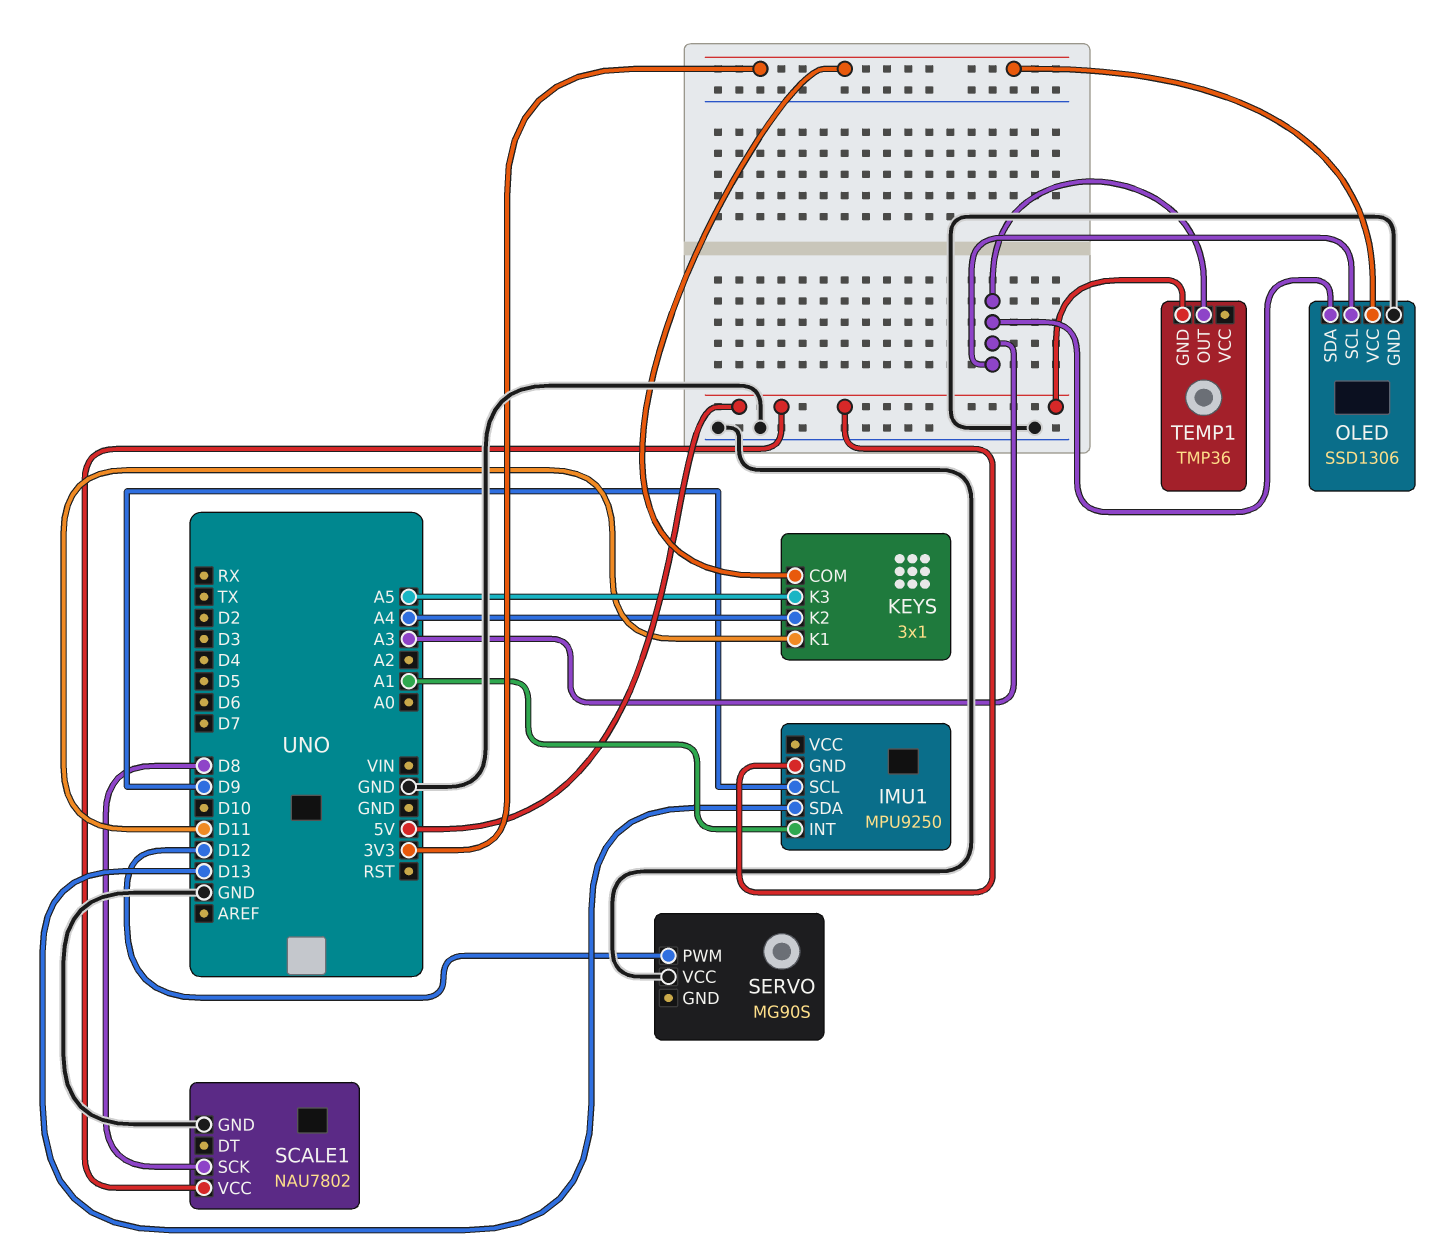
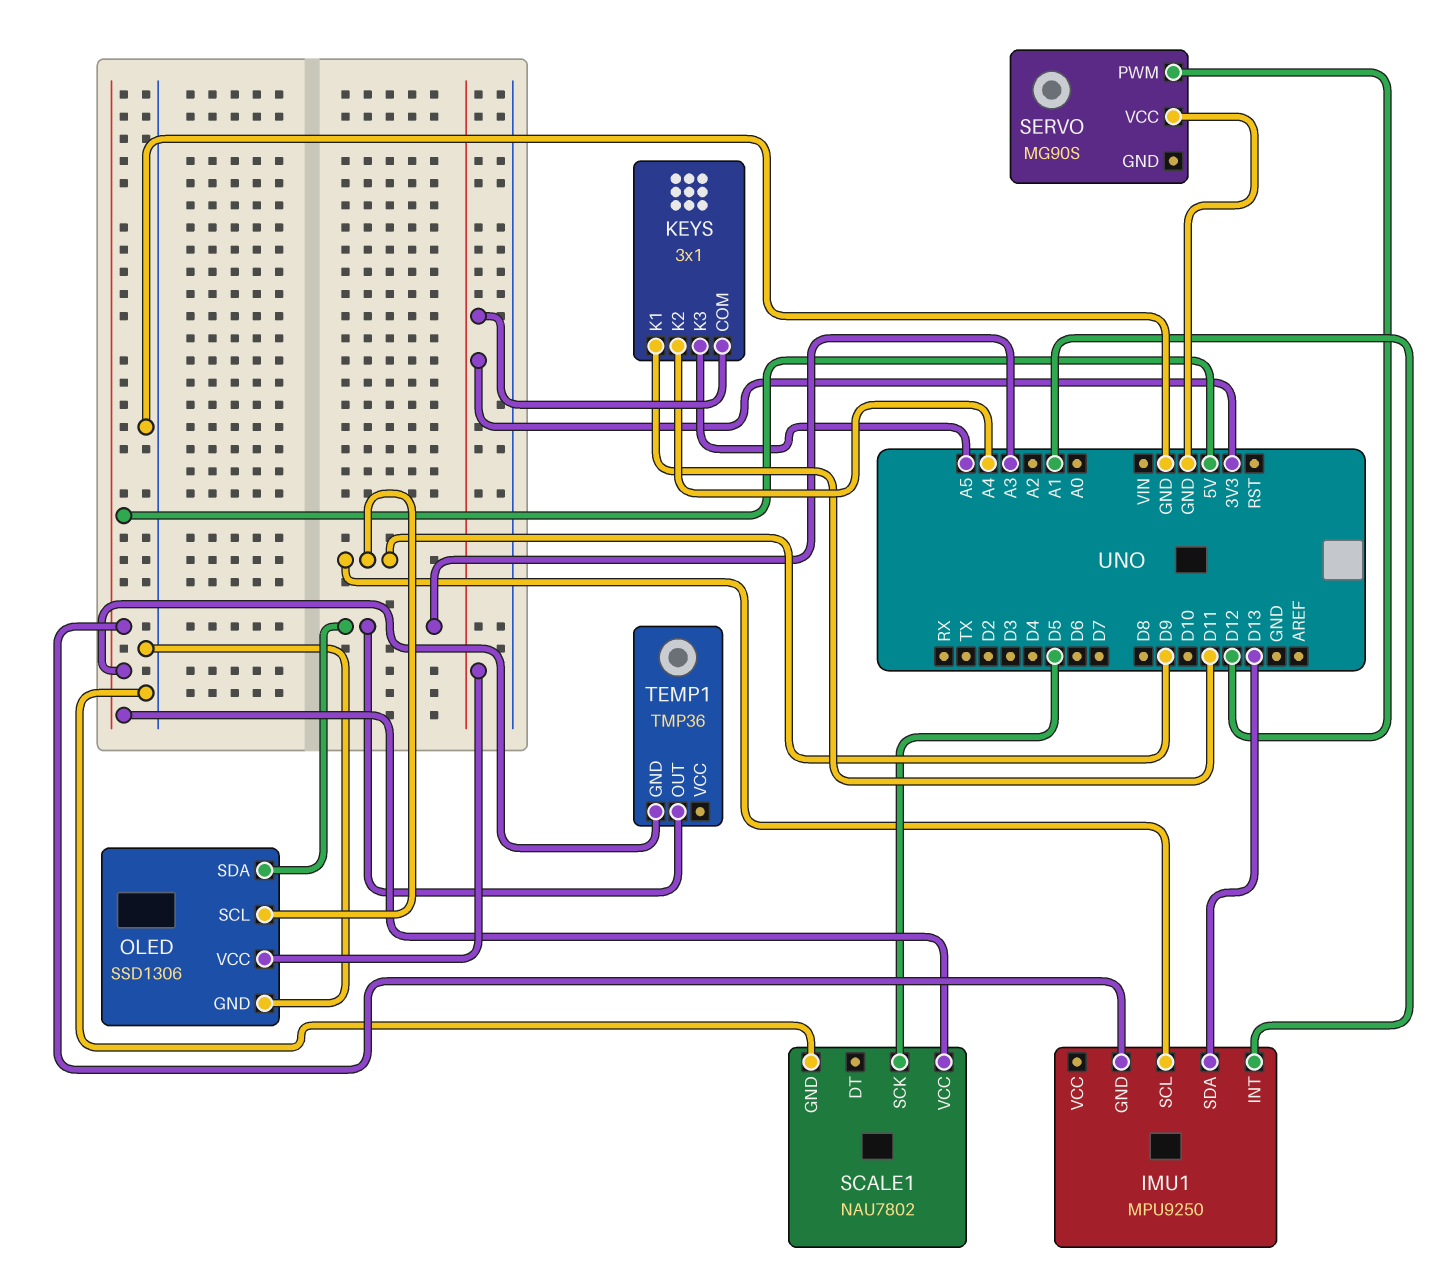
OLED pin SCL: A3 -> D9
SCALE1 pin SCK: D8 -> D5

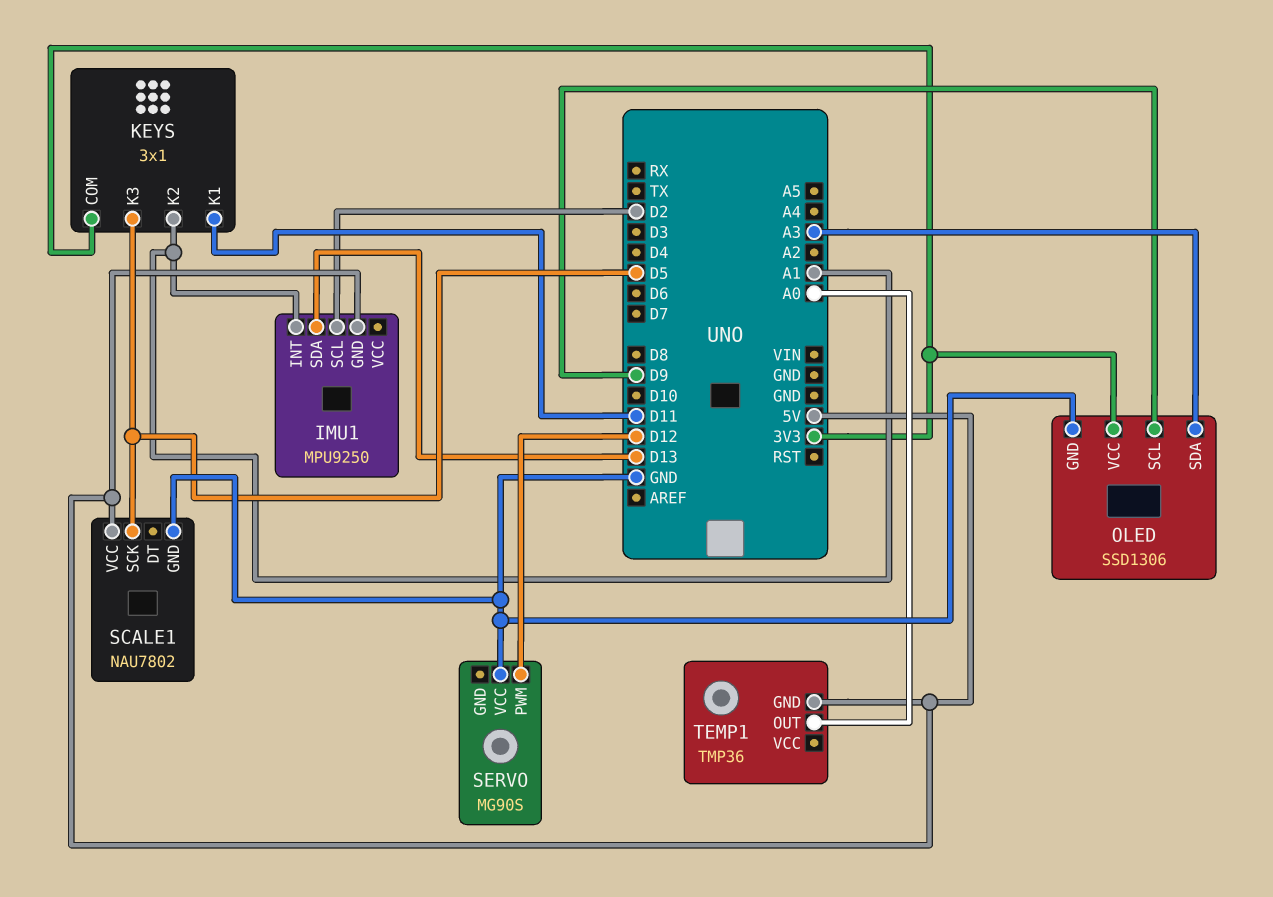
IMU1 pin SCL: D9 -> D2
KEYS pin K2: A4 -> A1
KEYS pin K3: A5 -> D5
TEMP1 pin OUT: A3 -> A0

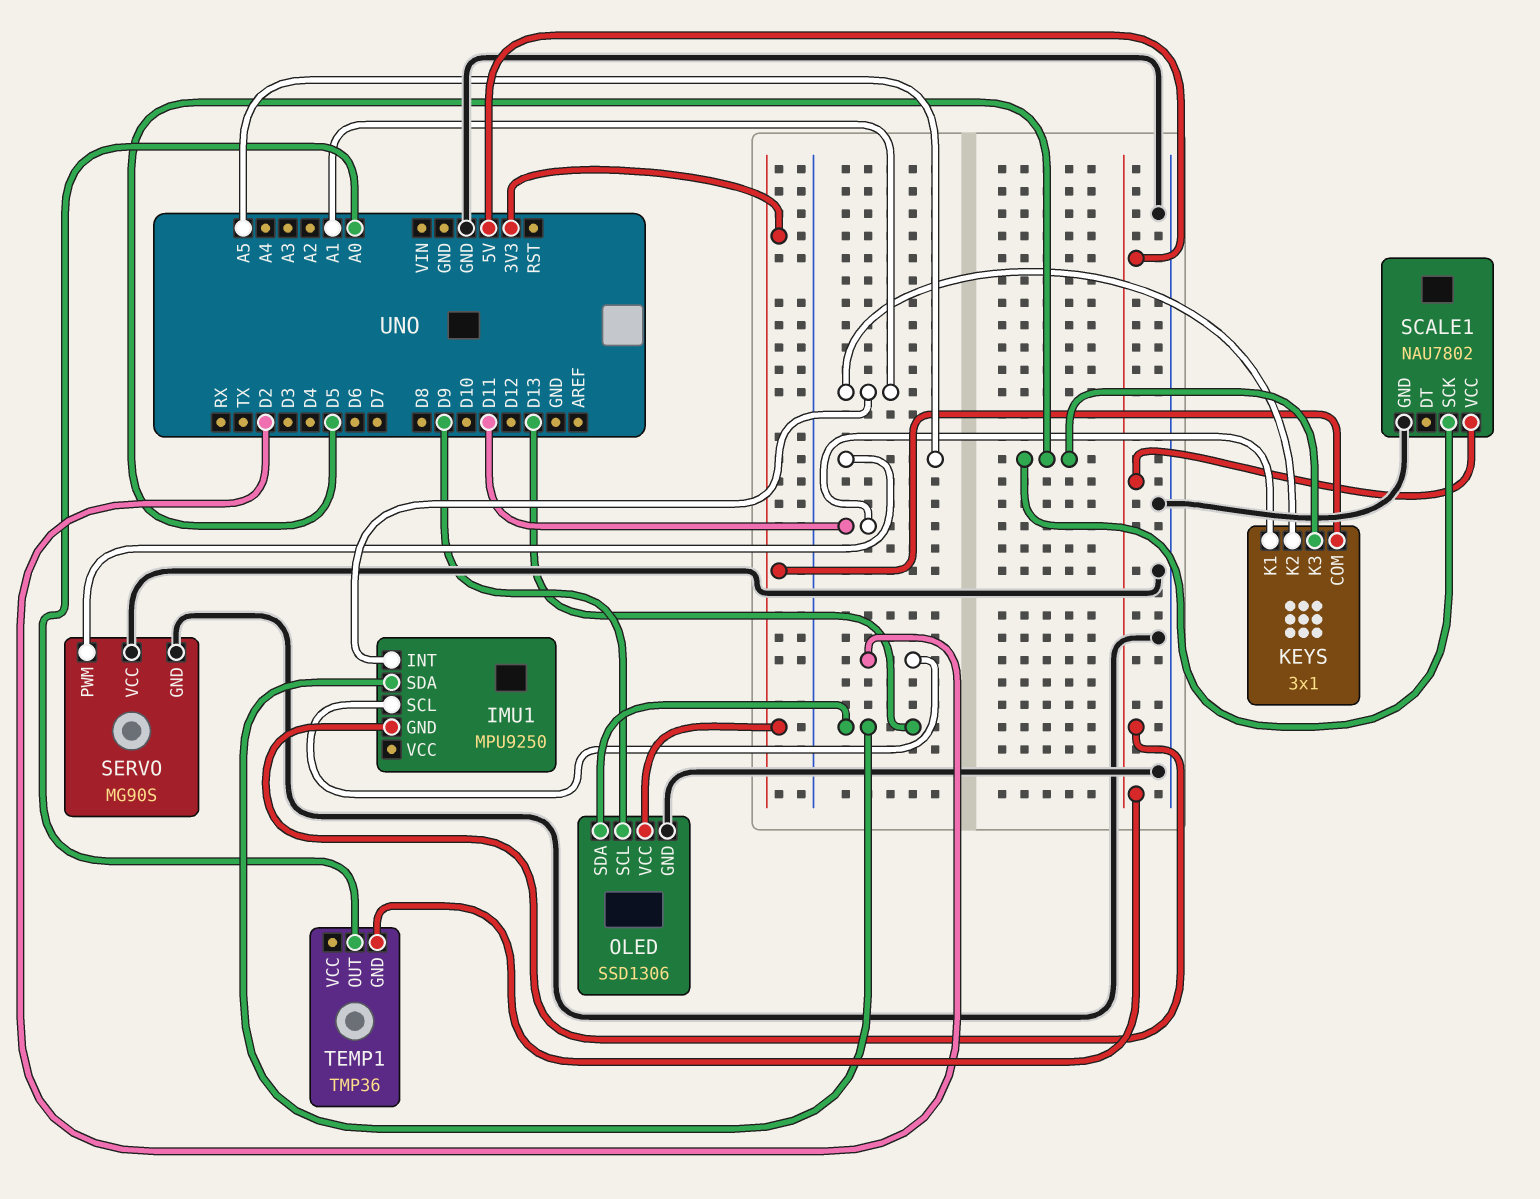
OLED pin SDA: A3 -> D13
SERVO pin GND: none -> GND
SERVO pin PWM: D12 -> A5

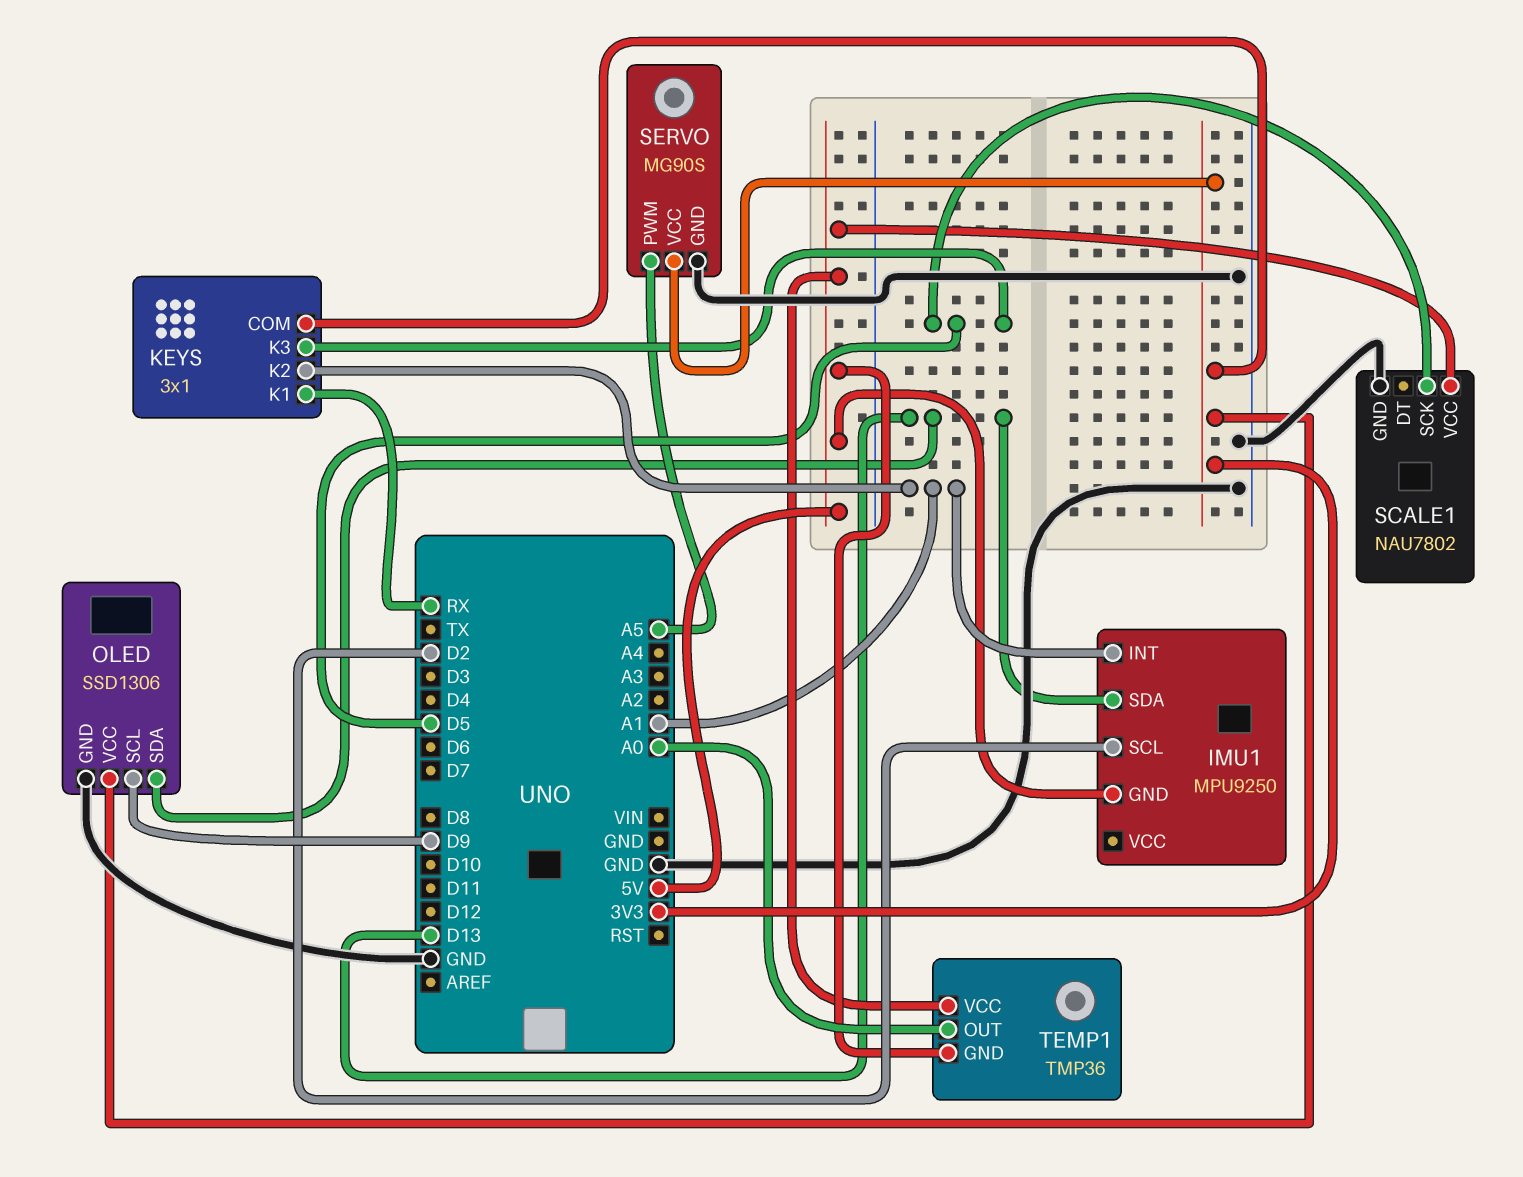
KEYS pin K1: D11 -> RX
SERVO pin VCC: GND -> 3V3
TEMP1 pin VCC: none -> 5V

